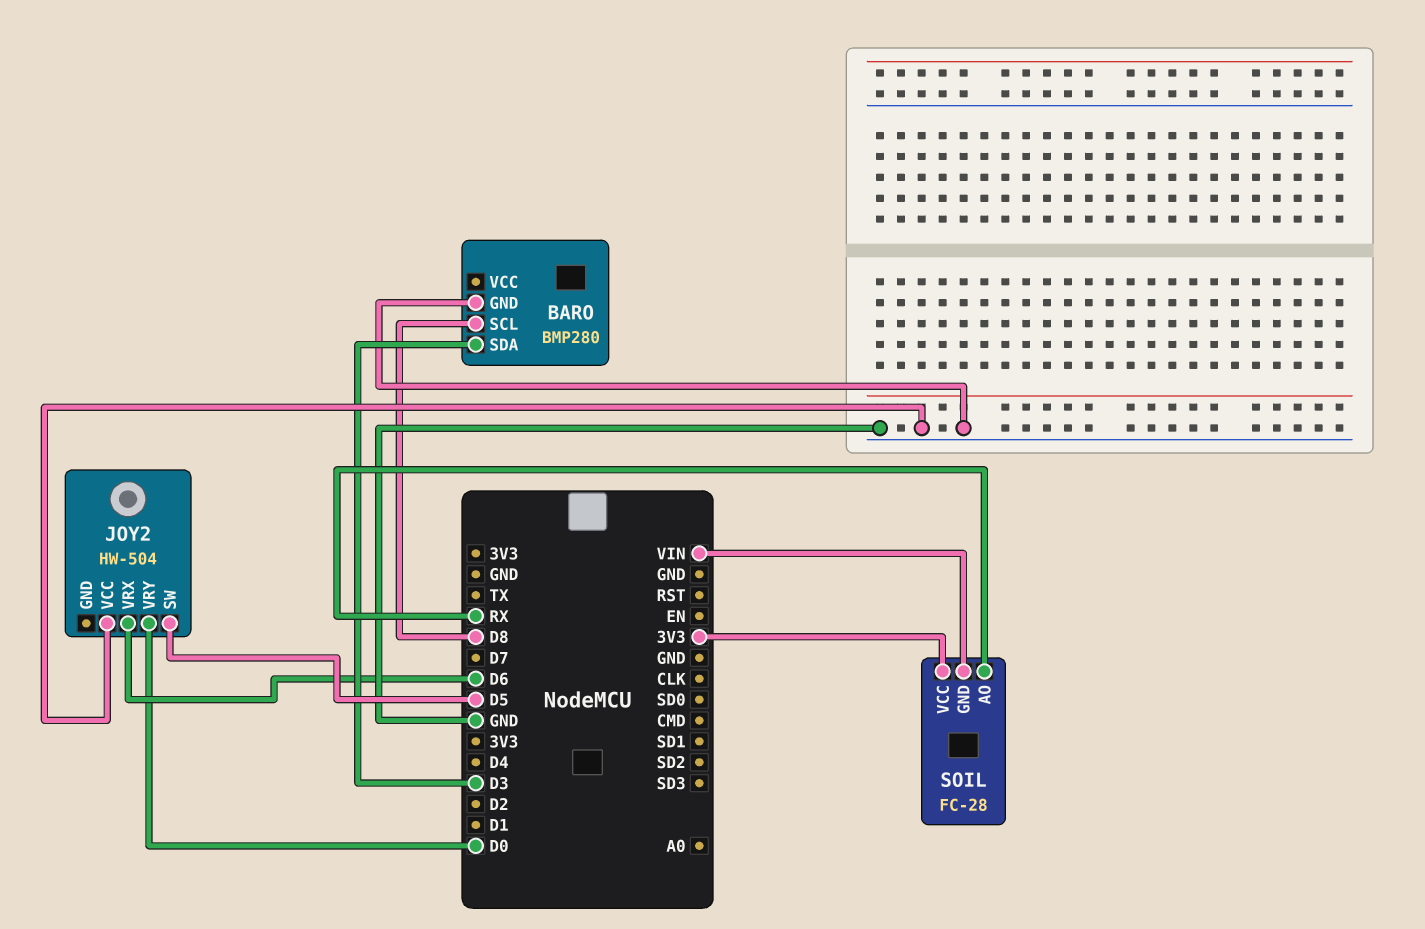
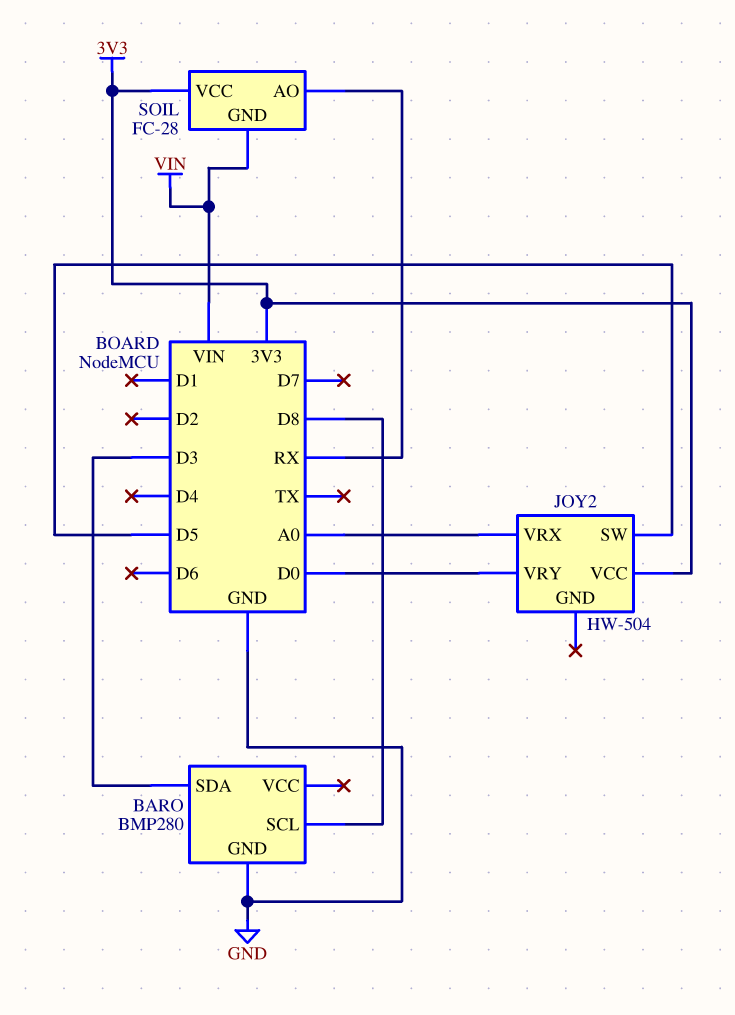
JOY2 pin VCC: GND -> 3V3
JOY2 pin VRX: D6 -> A0

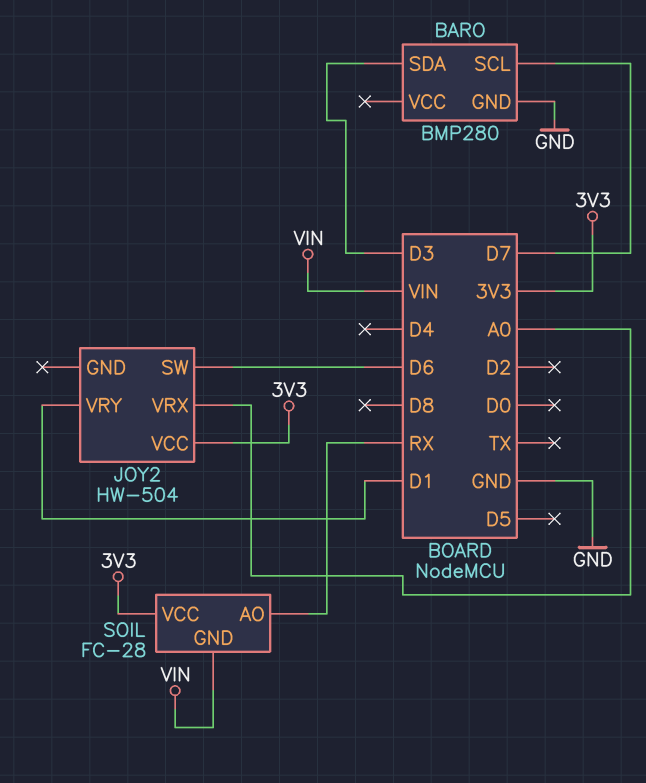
BARO pin SCL: D8 -> D7
JOY2 pin SW: D5 -> D6
JOY2 pin VRY: D0 -> D1

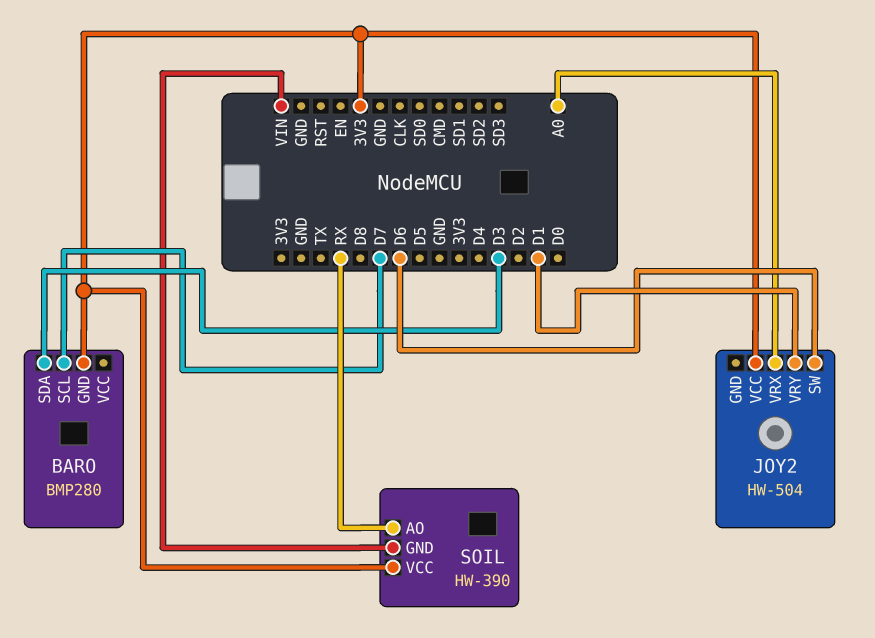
BARO pin GND: GND -> 3V3
SOIL: FC-28 -> HW-390

